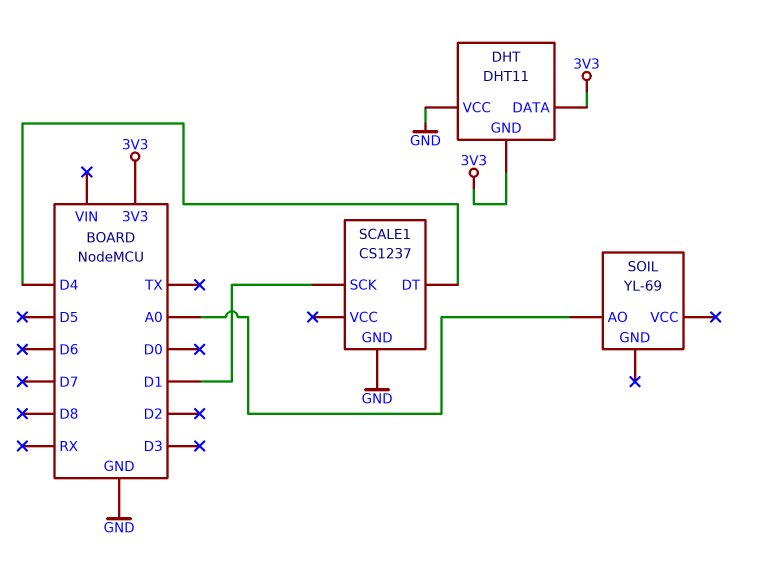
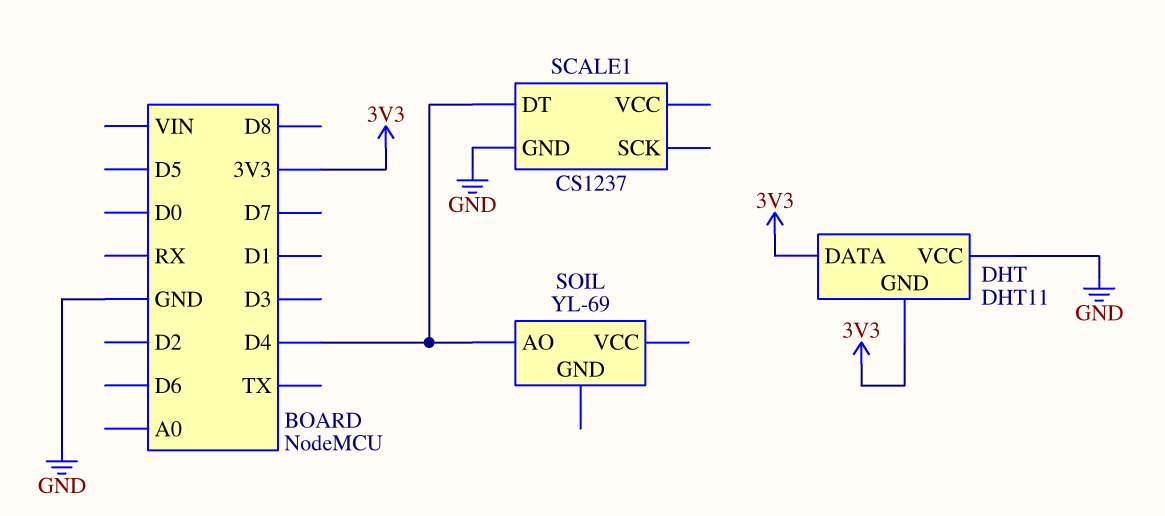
SCALE1 pin SCK: D1 -> none
SOIL pin AO: A0 -> D4

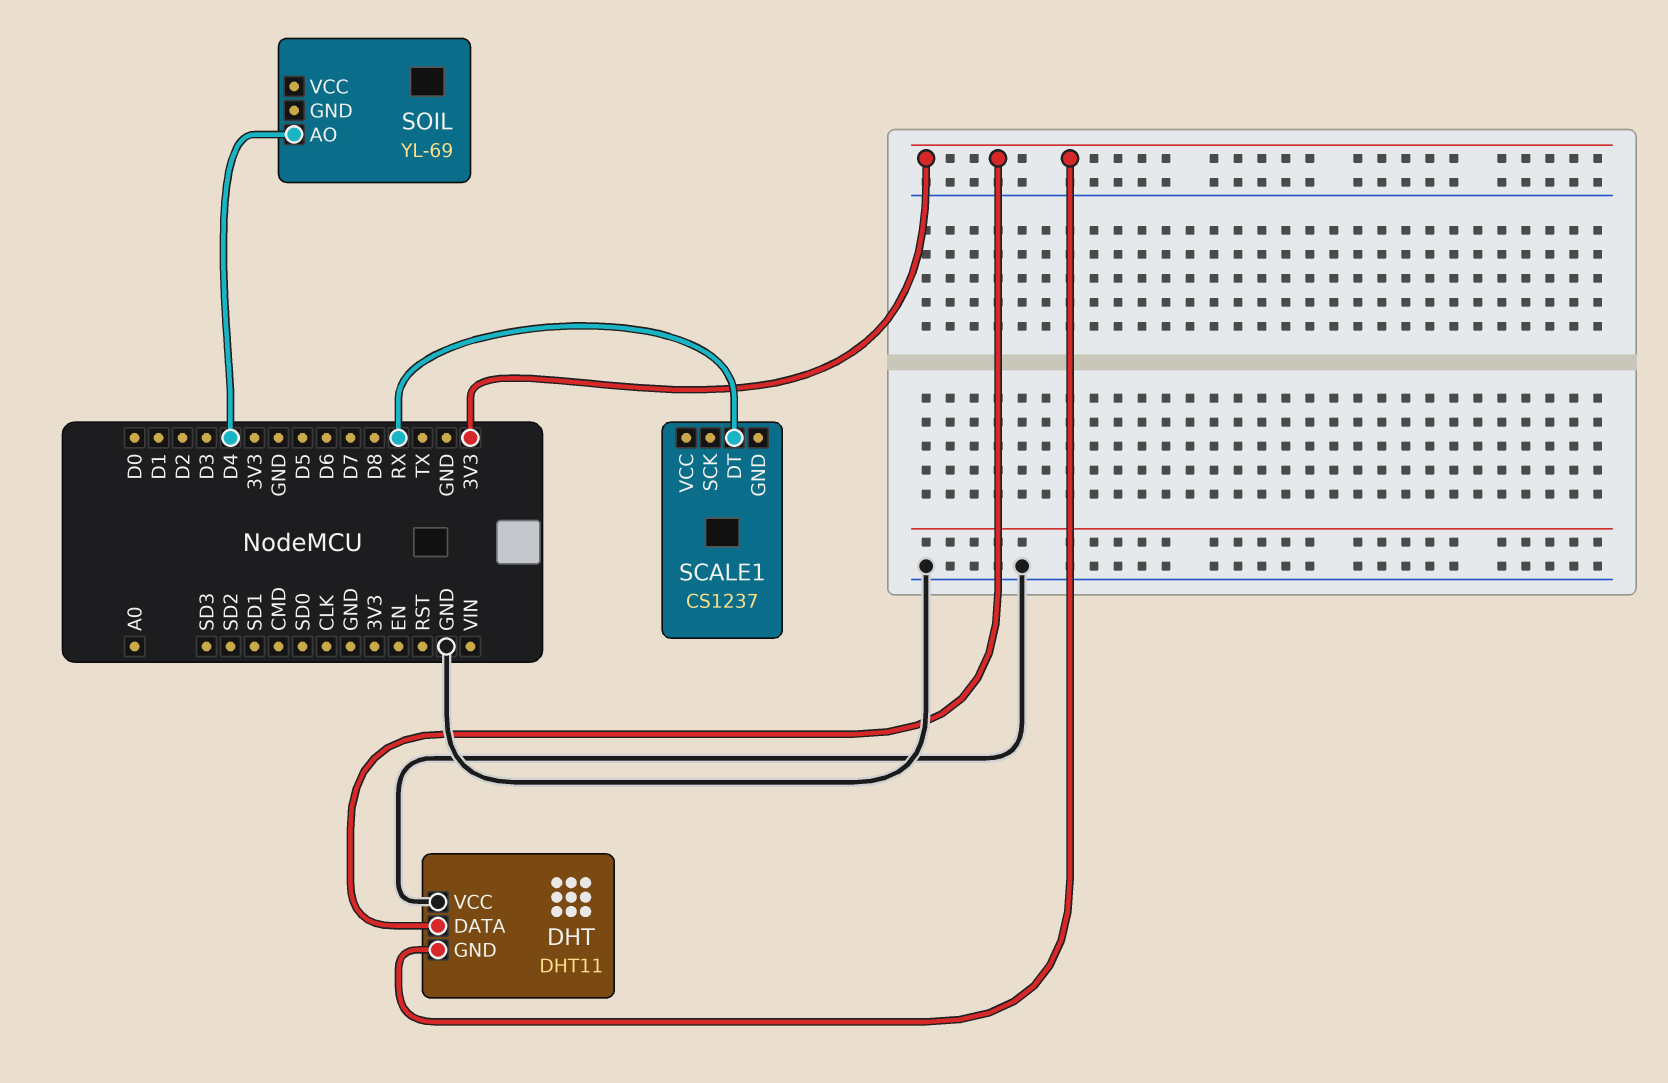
SCALE1 pin DT: D4 -> RX
SCALE1 pin GND: GND -> none

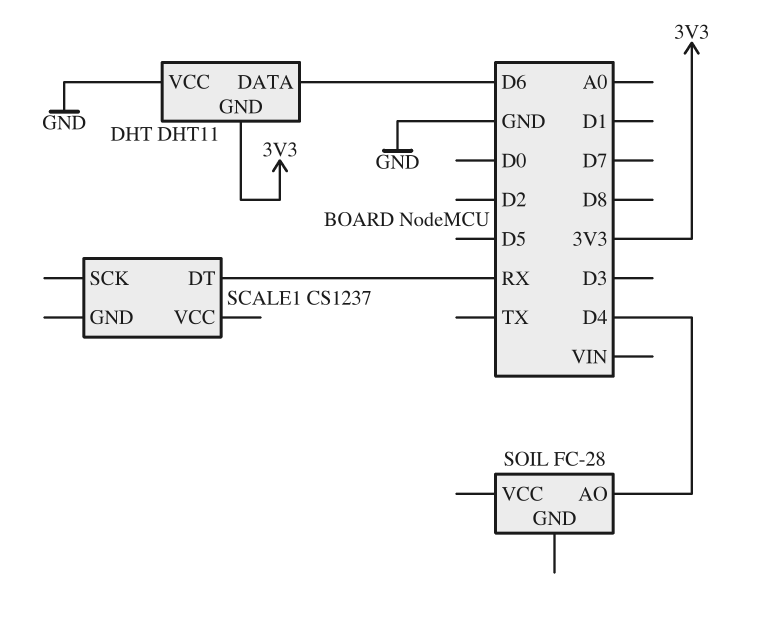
DHT pin DATA: 3V3 -> D6
SOIL: YL-69 -> FC-28

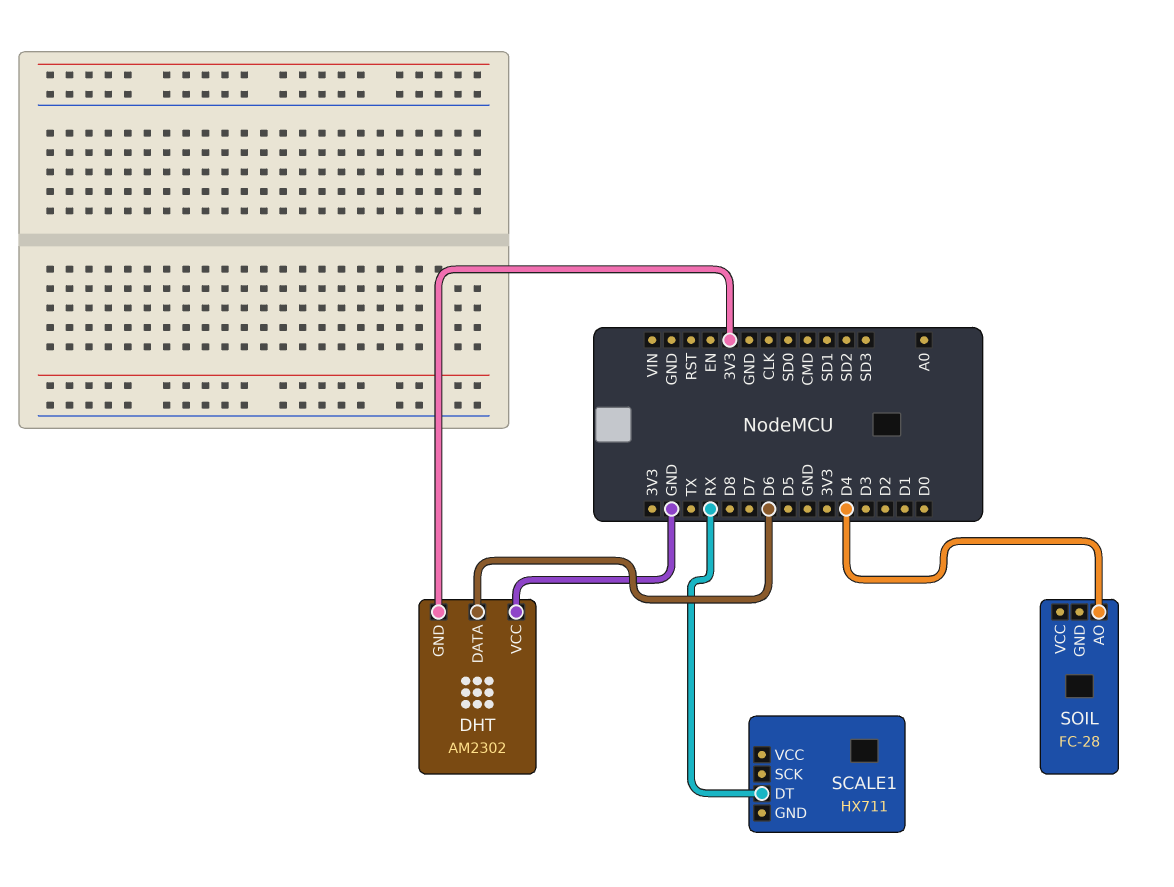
DHT: DHT11 -> AM2302
SCALE1: CS1237 -> HX711

